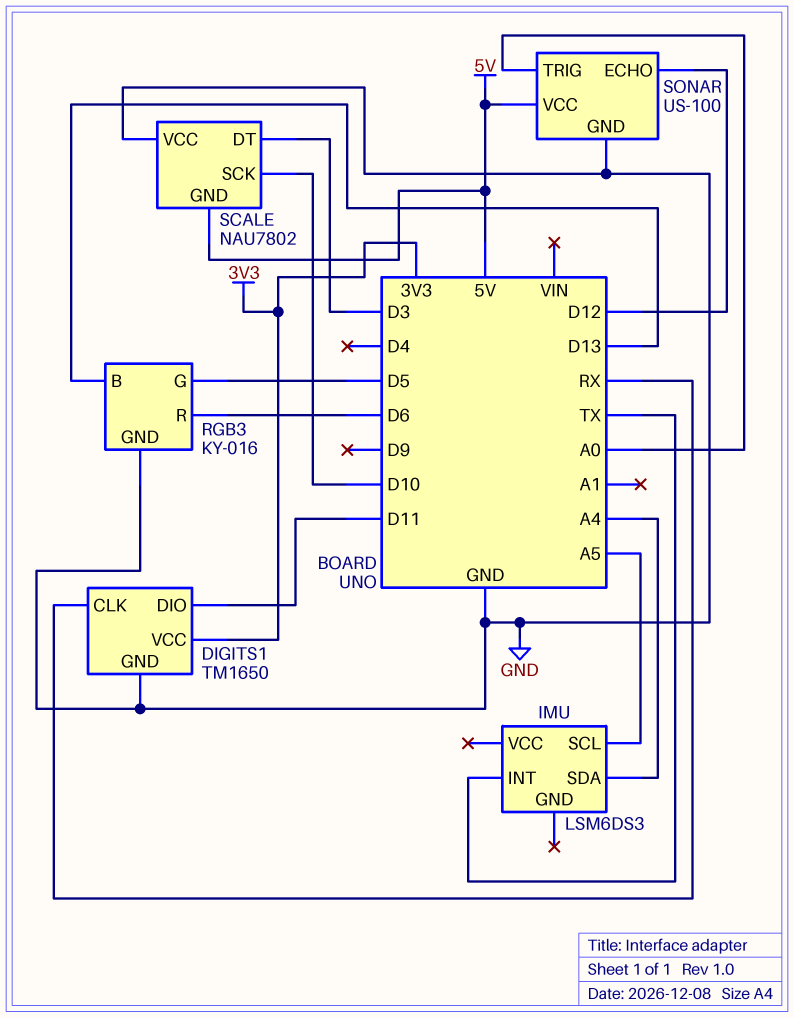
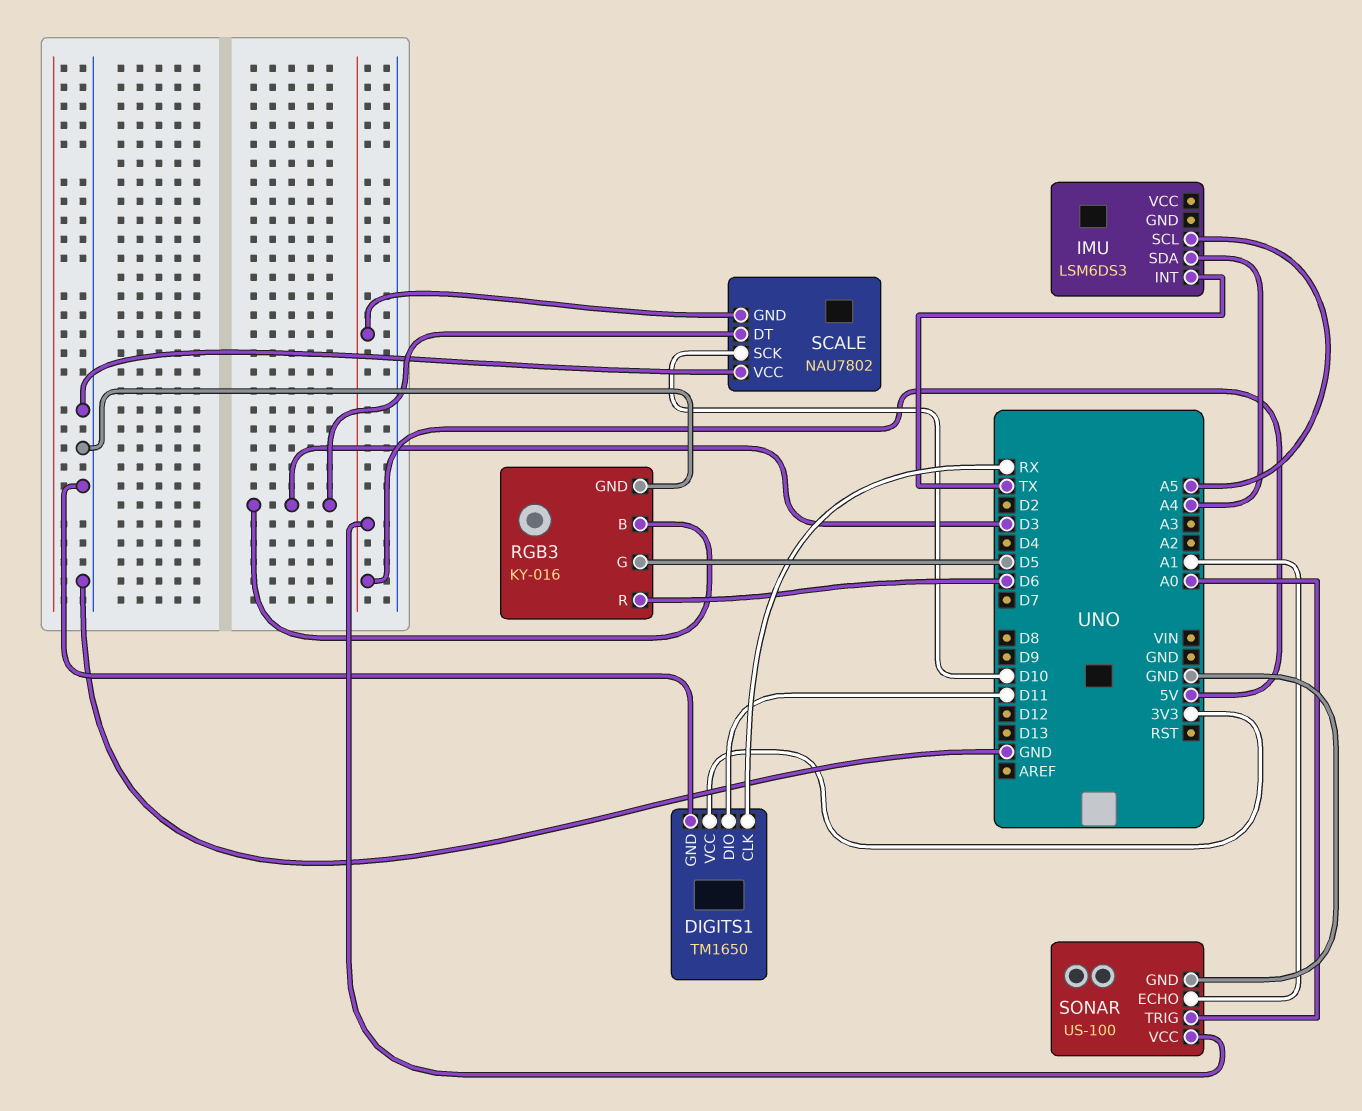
RGB3 pin B: D13 -> D3
SONAR pin ECHO: D12 -> A1

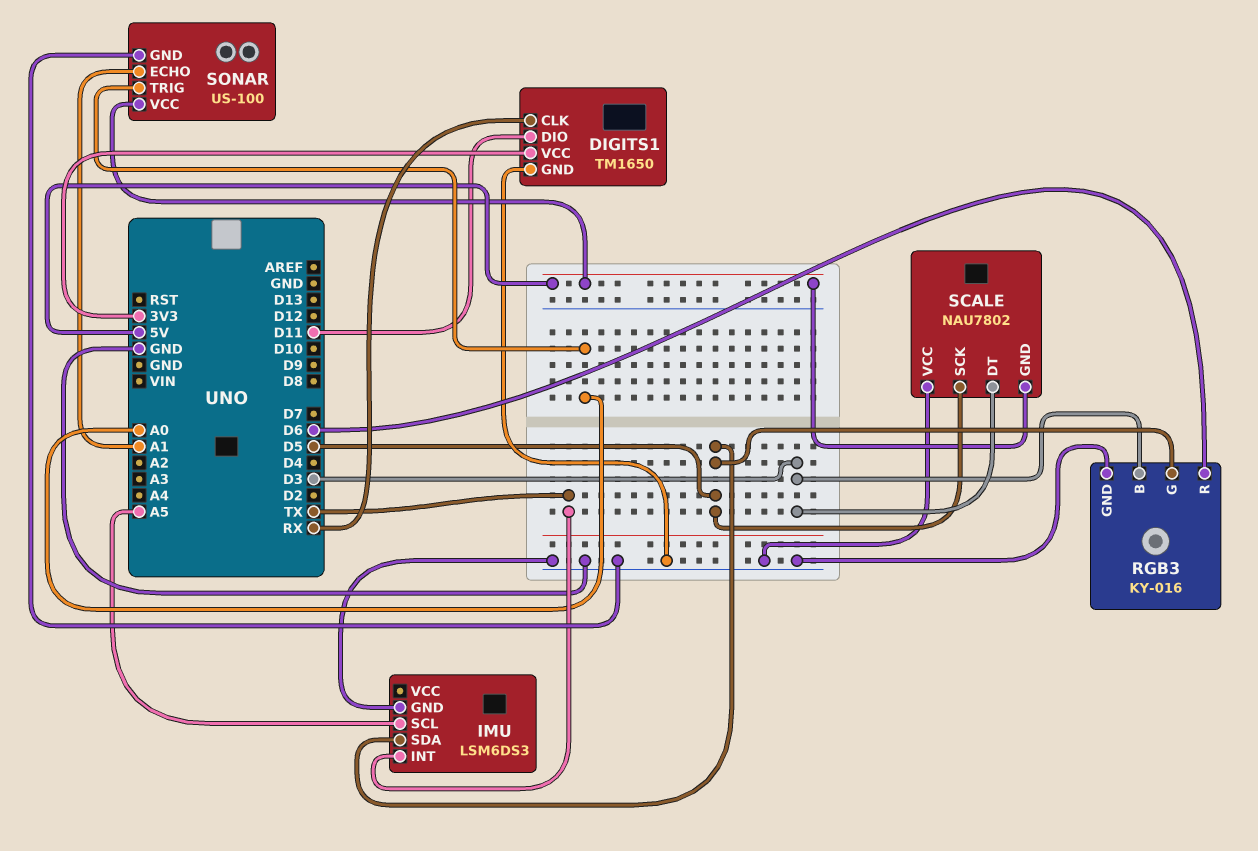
IMU pin GND: none -> GND
IMU pin SDA: A4 -> D5
SCALE pin SCK: D10 -> D5

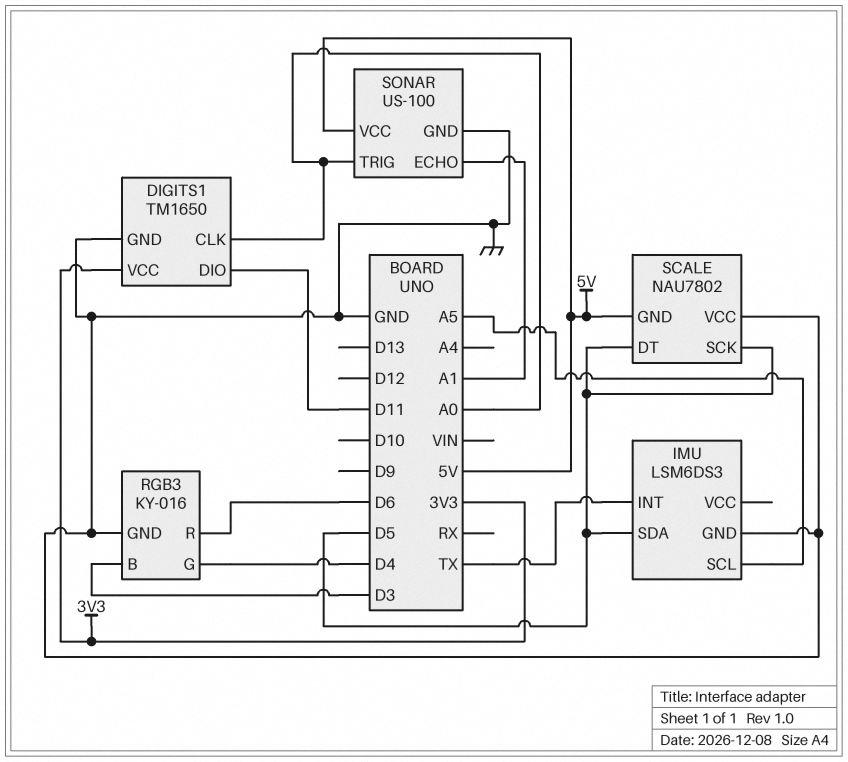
DIGITS1 pin CLK: RX -> A0
RGB3 pin G: D5 -> D4
SCALE pin DT: D3 -> D5

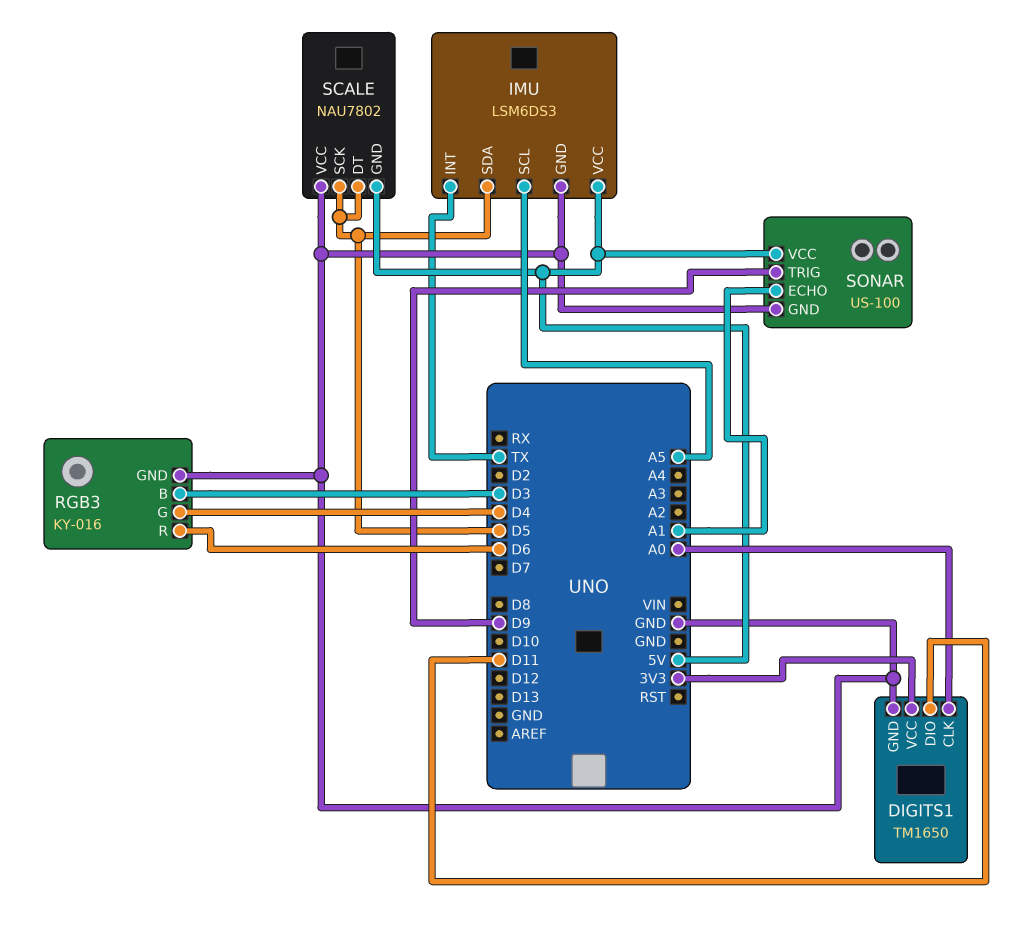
IMU pin VCC: none -> 5V
SONAR pin TRIG: A0 -> D9

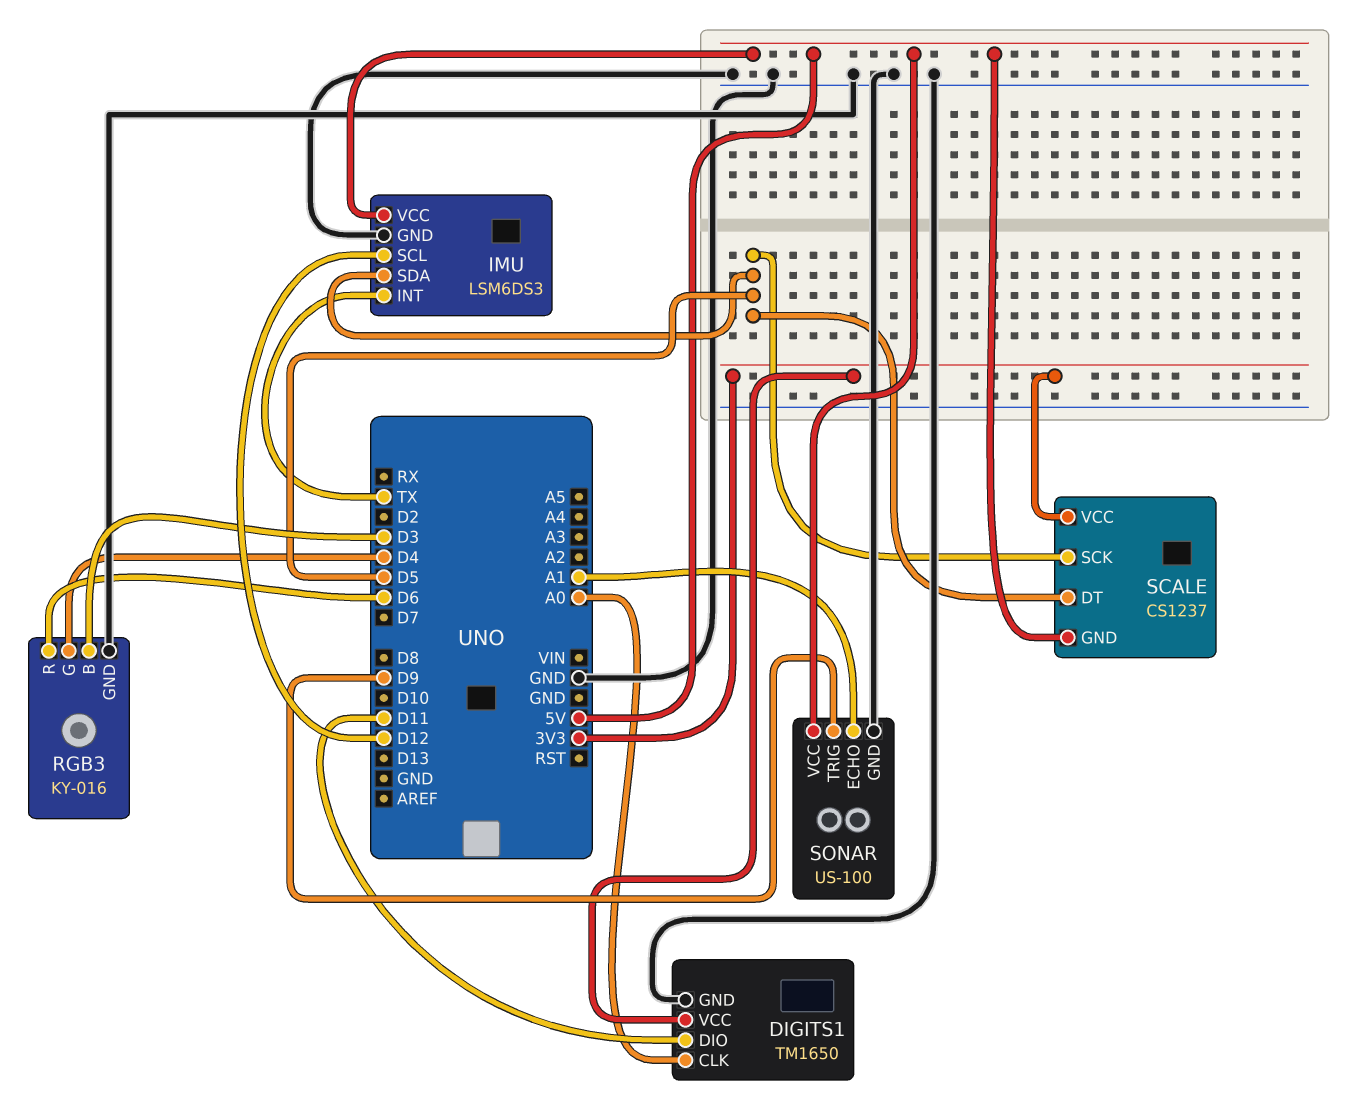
IMU pin SCL: A5 -> D12
SCALE: NAU7802 -> CS1237
SCALE pin VCC: GND -> 3V3

